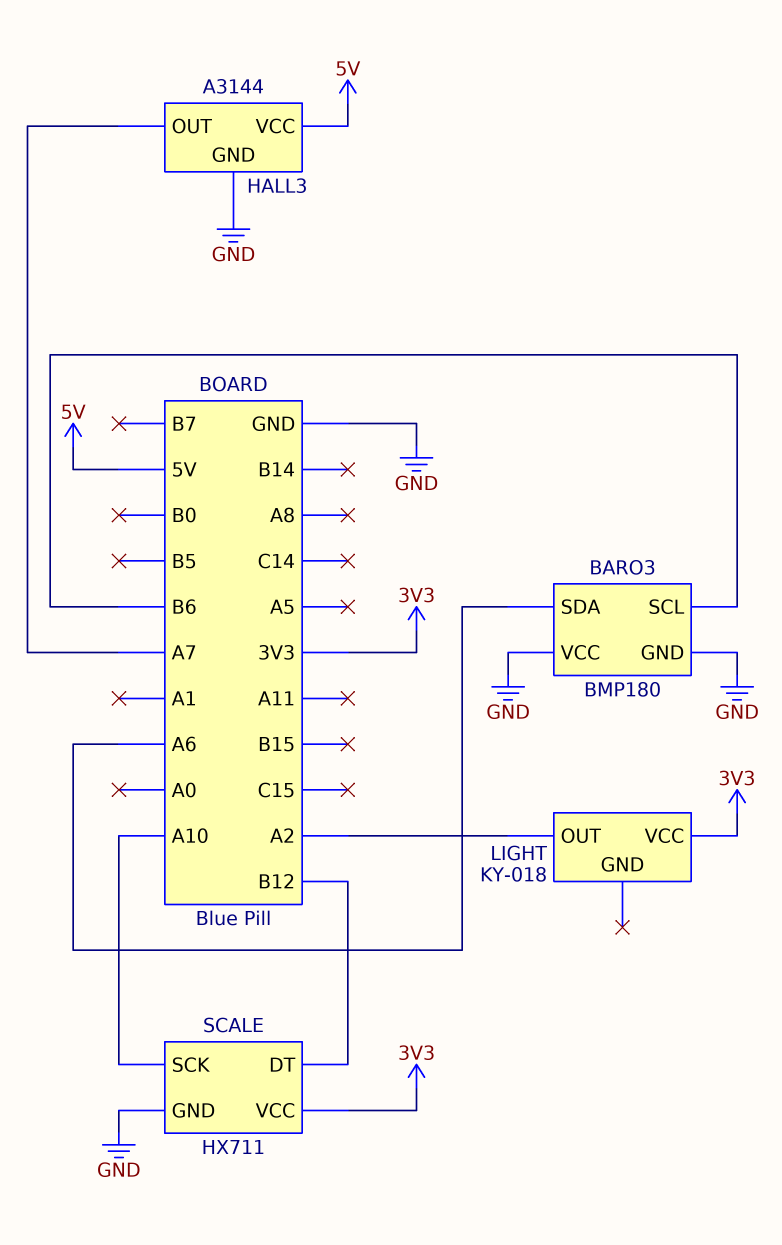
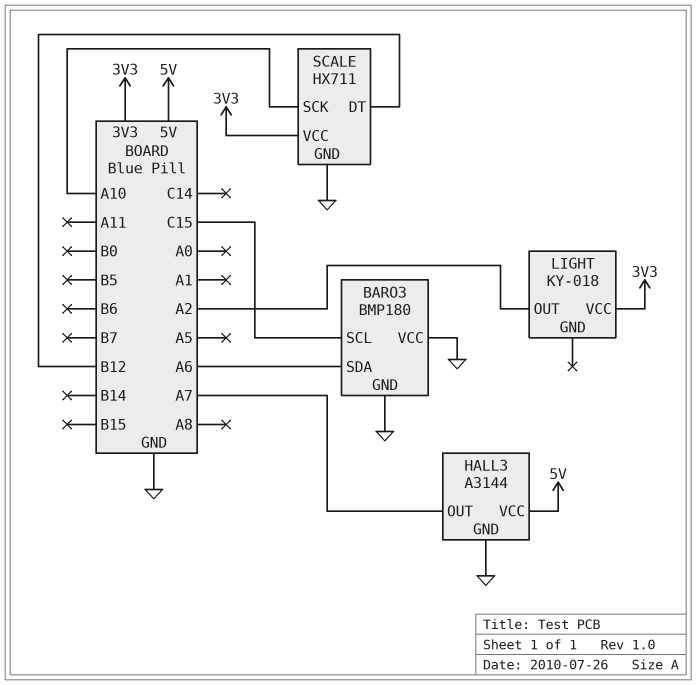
BARO3 pin SCL: B6 -> C15

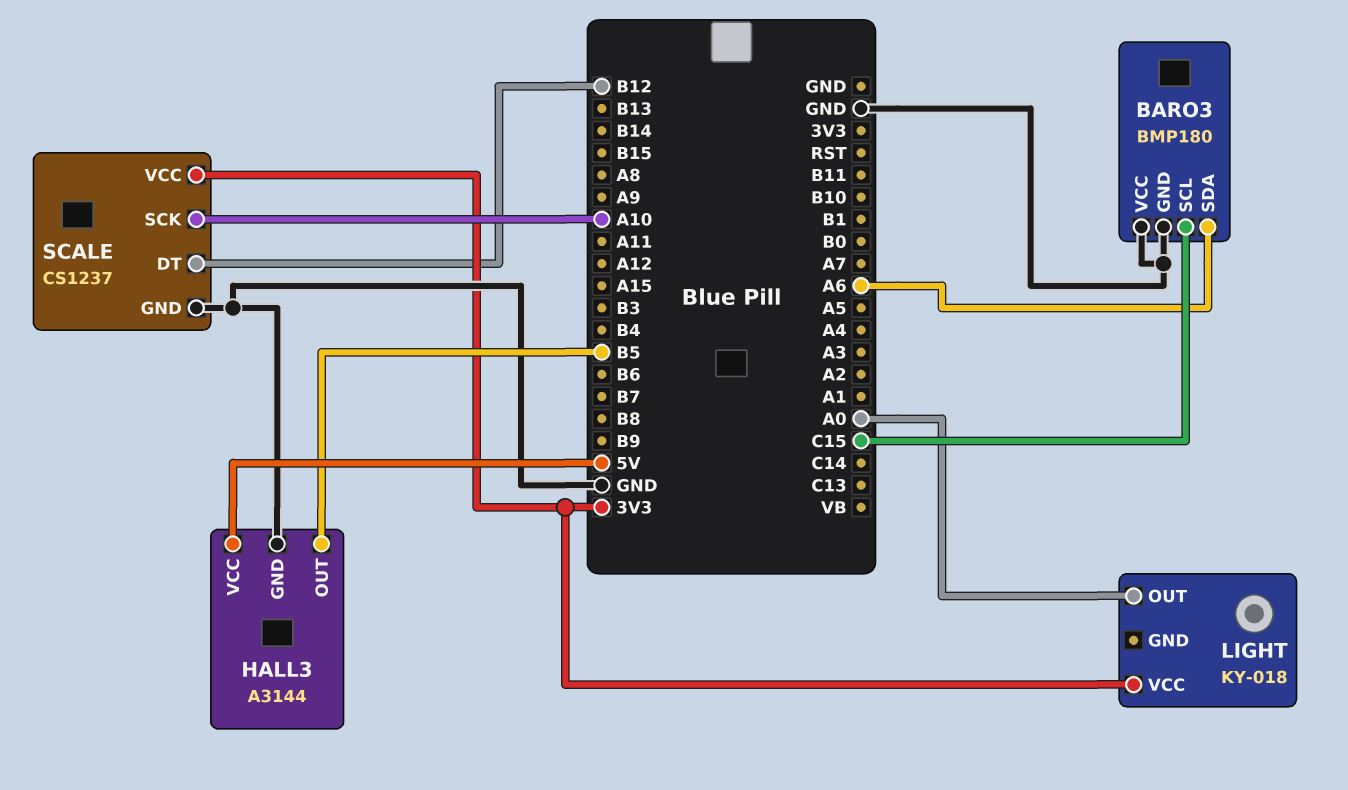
HALL3 pin OUT: A7 -> B5
LIGHT pin OUT: A2 -> A0
SCALE: HX711 -> CS1237

